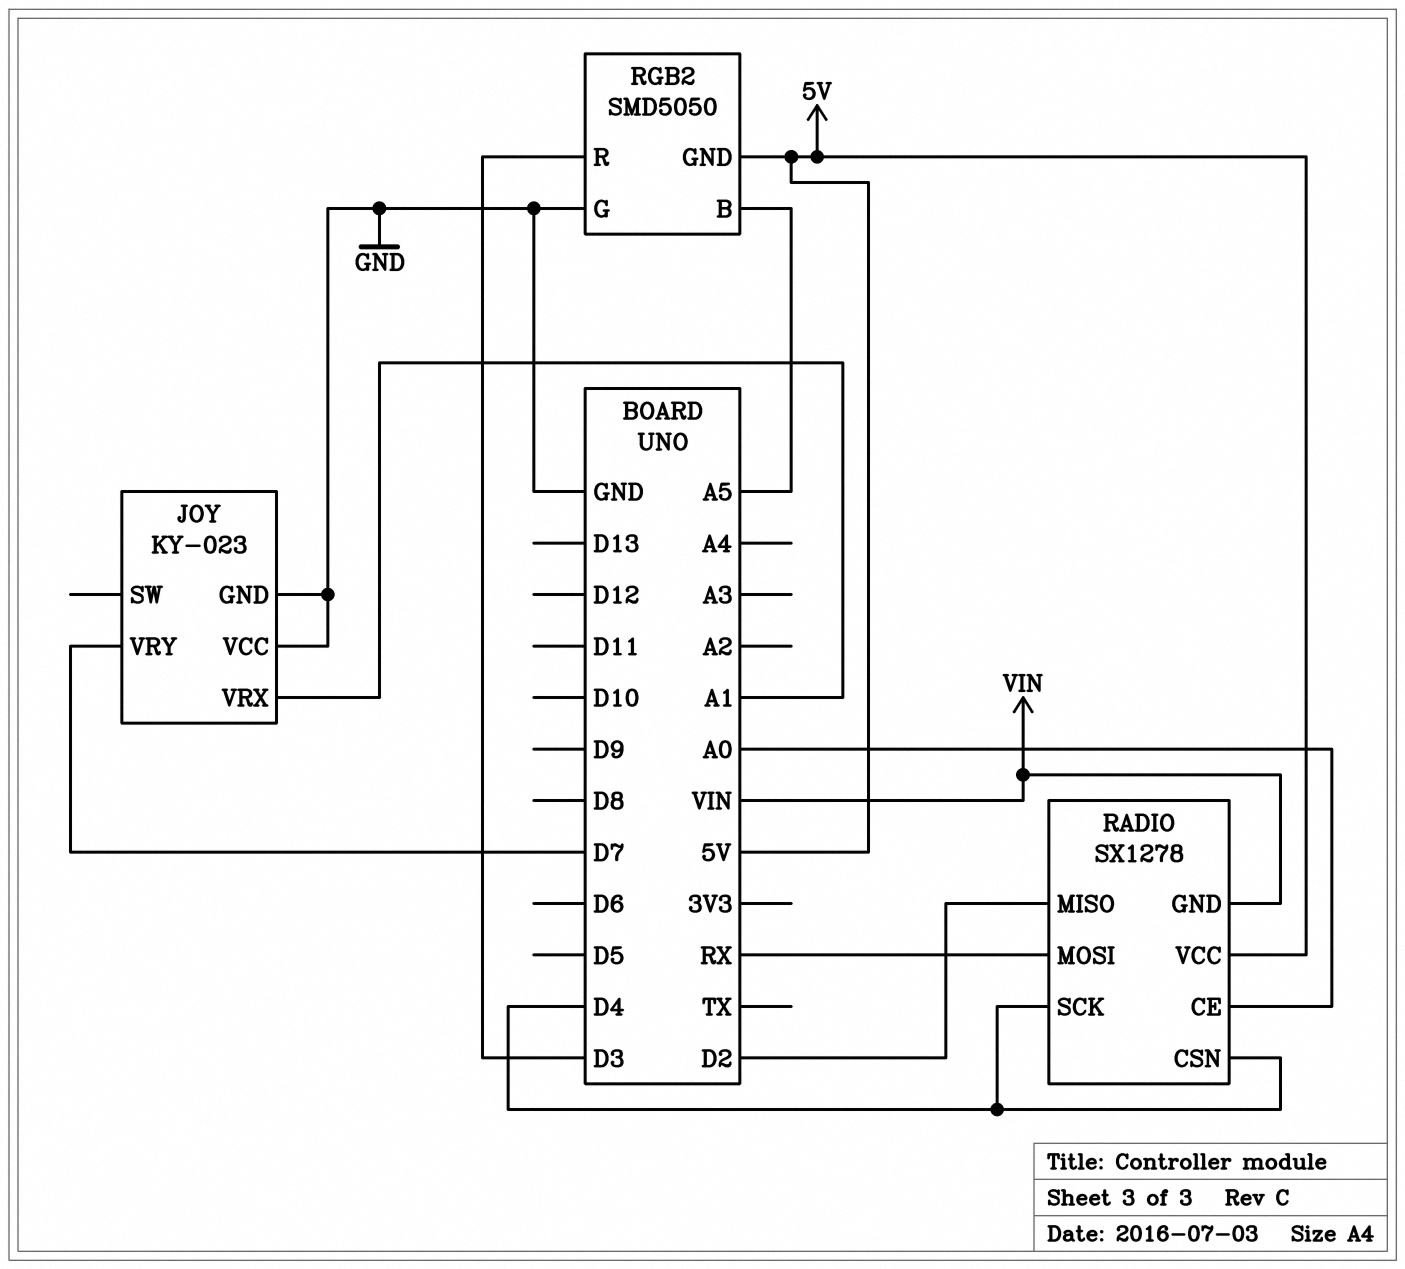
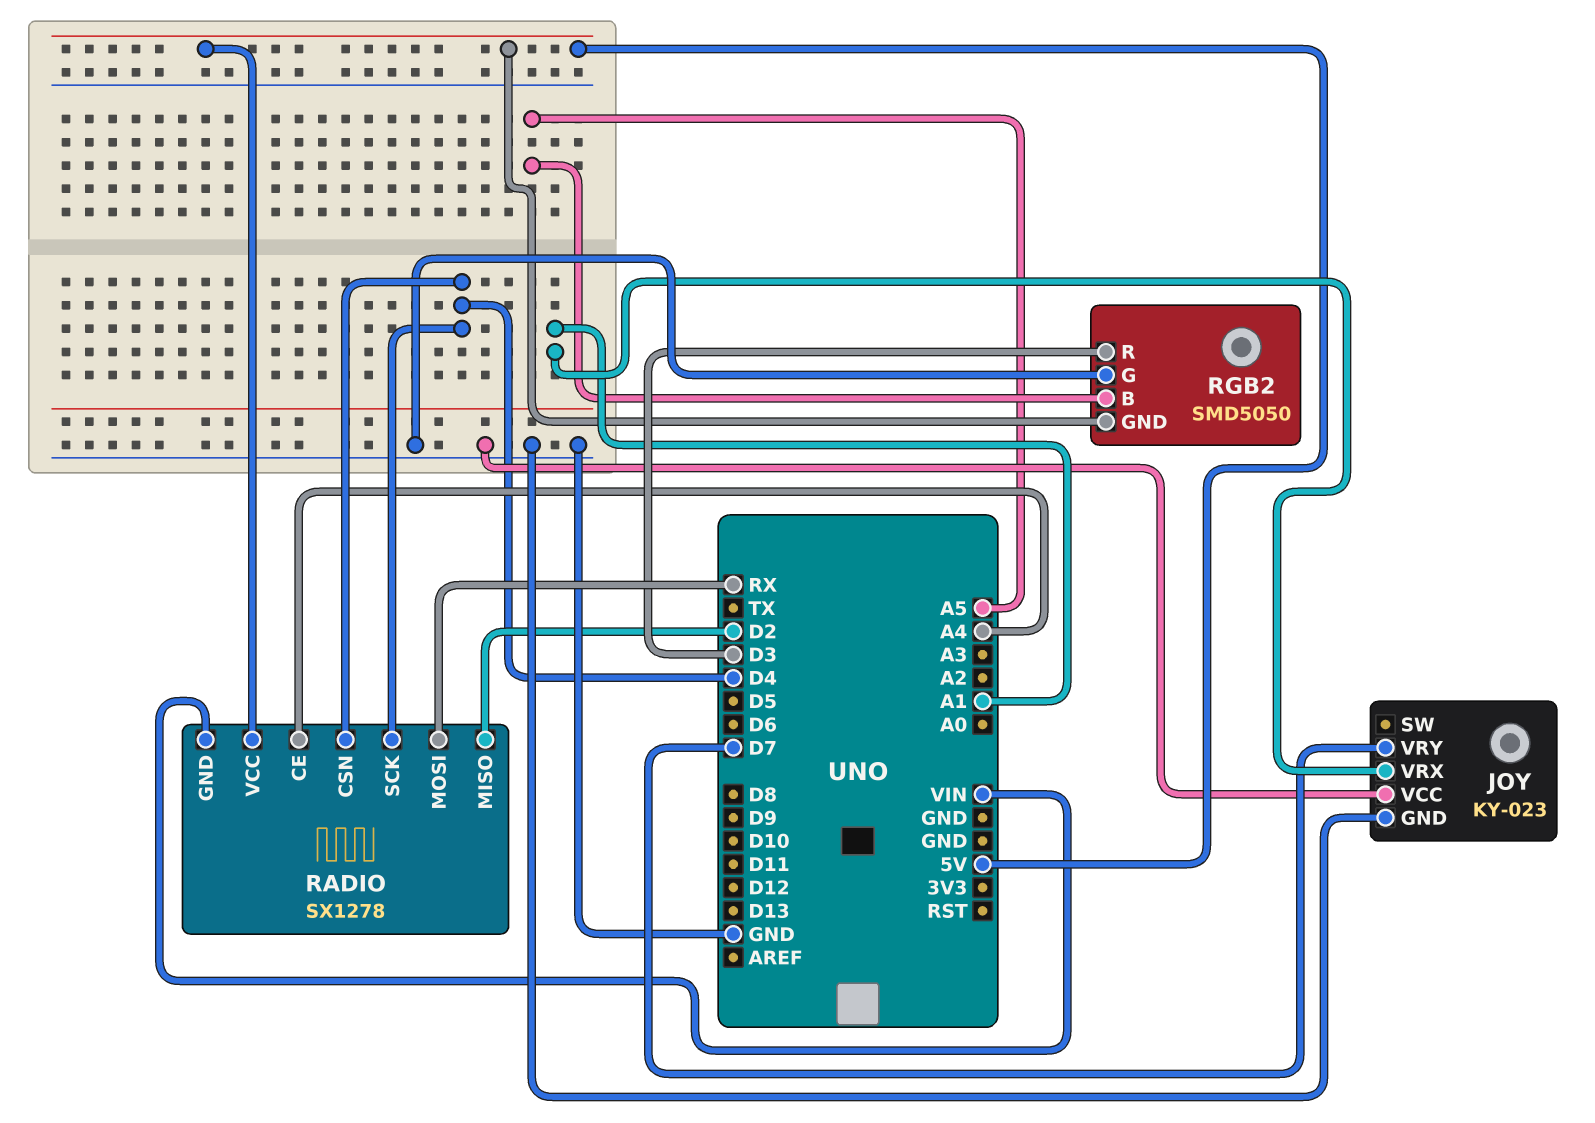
RADIO pin CE: A0 -> A4

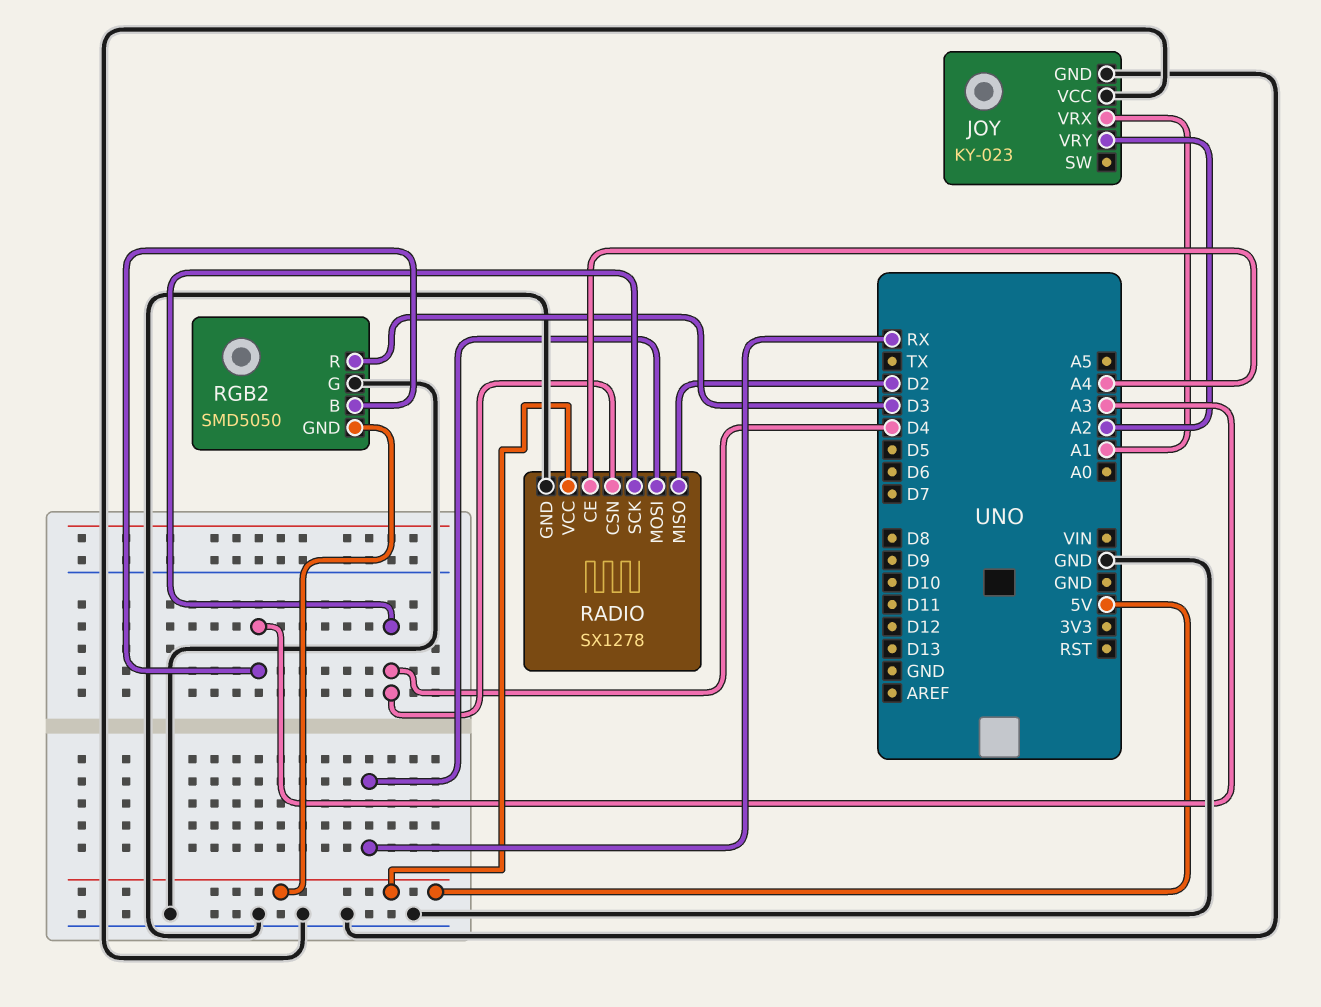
JOY pin VRY: D7 -> A2
RADIO pin GND: VIN -> GND
RGB2 pin B: A5 -> A3

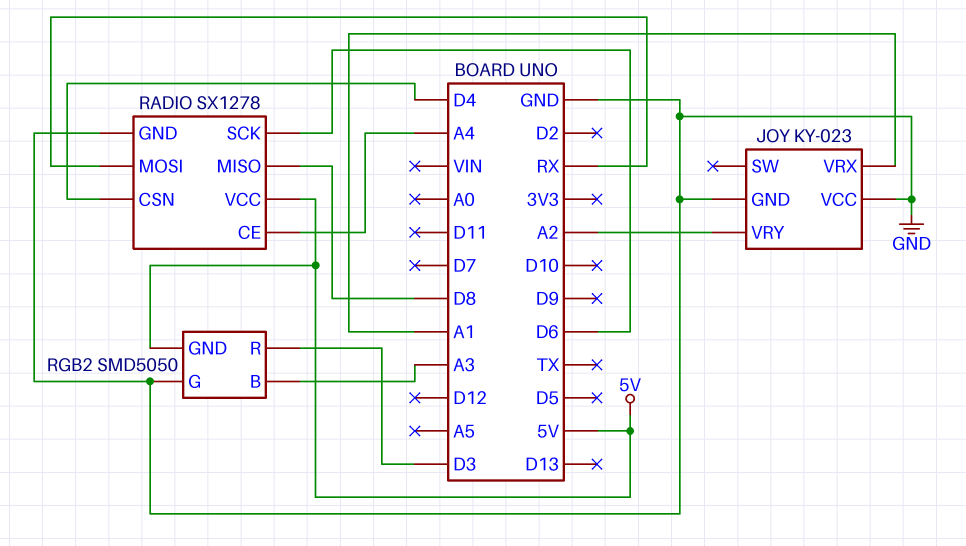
RADIO pin MISO: D2 -> D8
RADIO pin SCK: D4 -> D6

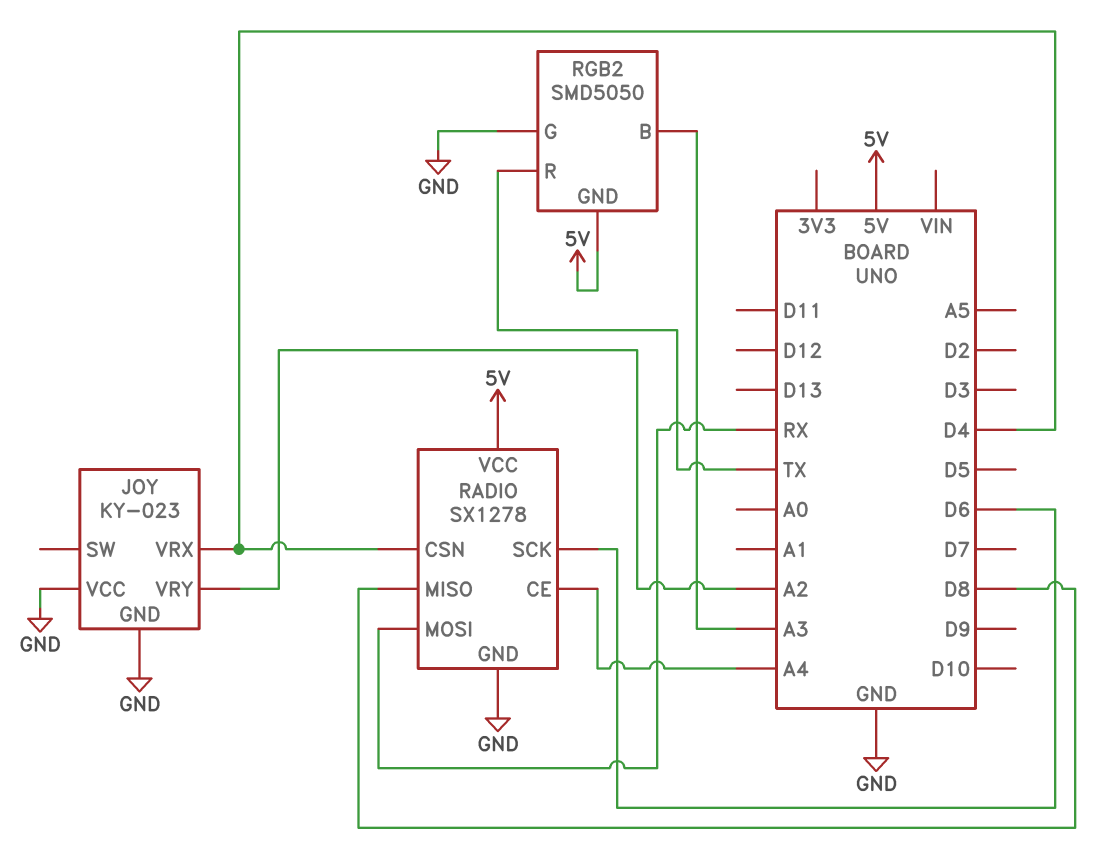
JOY pin VRX: A1 -> D4
RGB2 pin R: D3 -> TX

